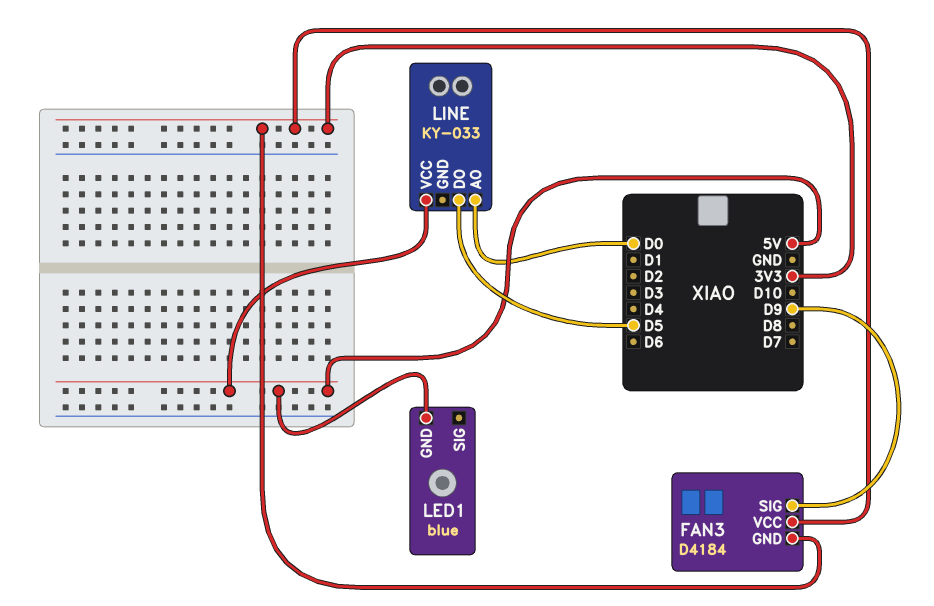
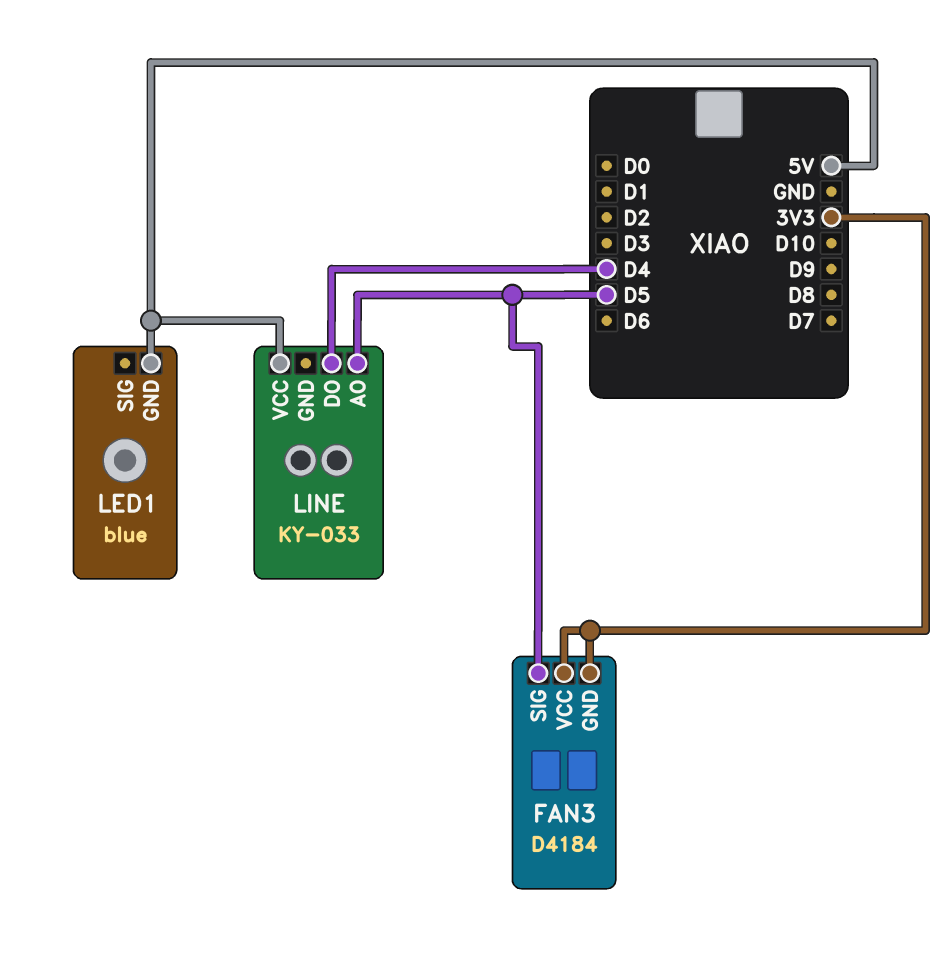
FAN3 pin SIG: D9 -> D5
LINE pin AO: D0 -> D5
LINE pin DO: D5 -> D4

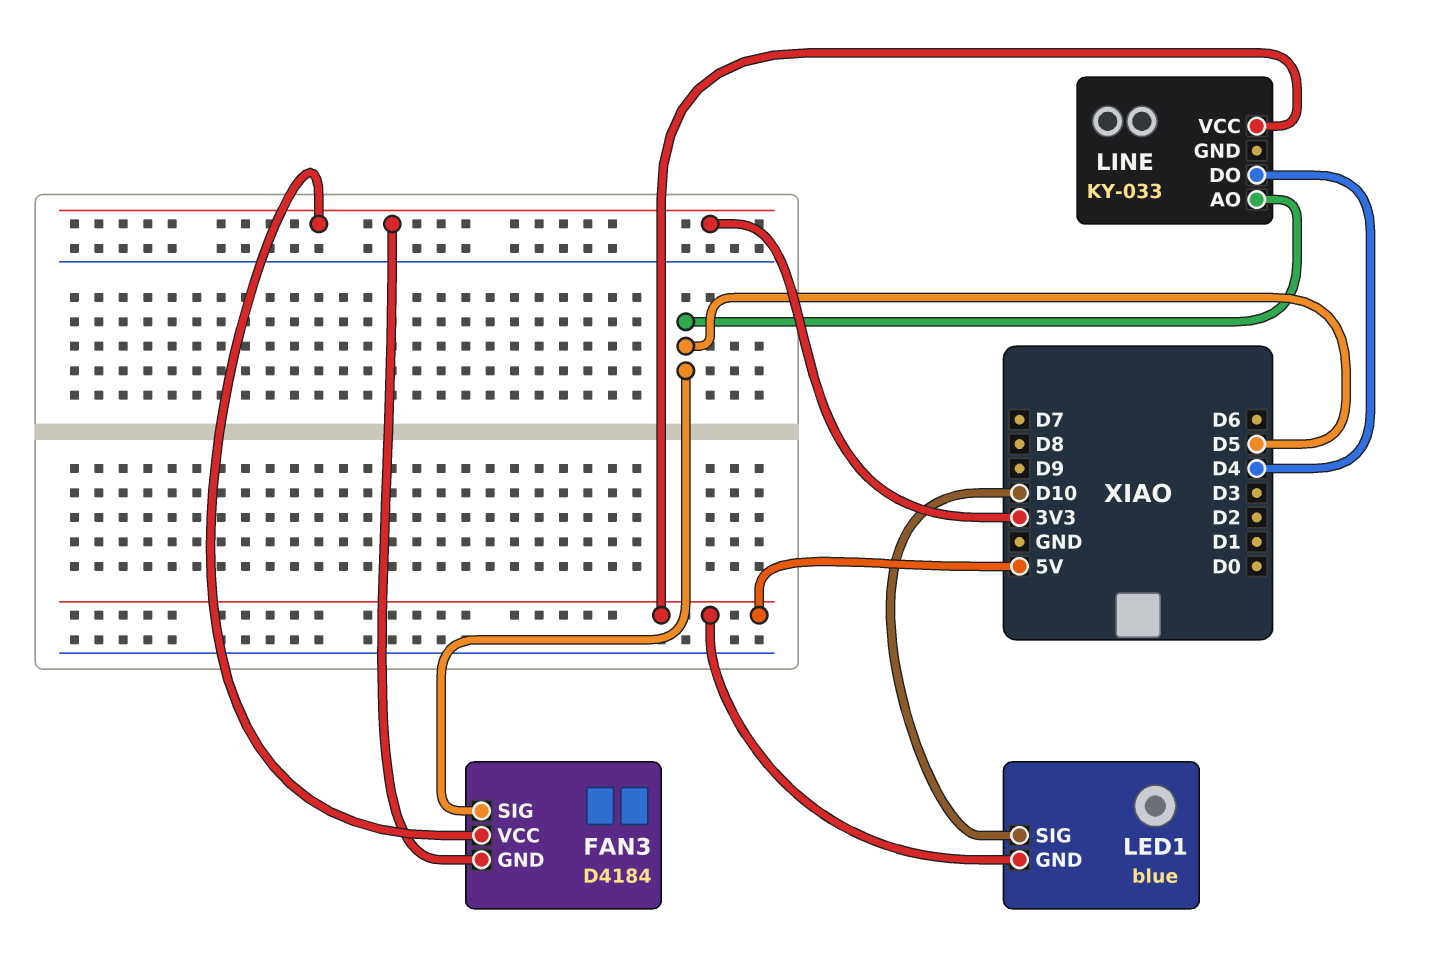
LED1 pin SIG: none -> D10

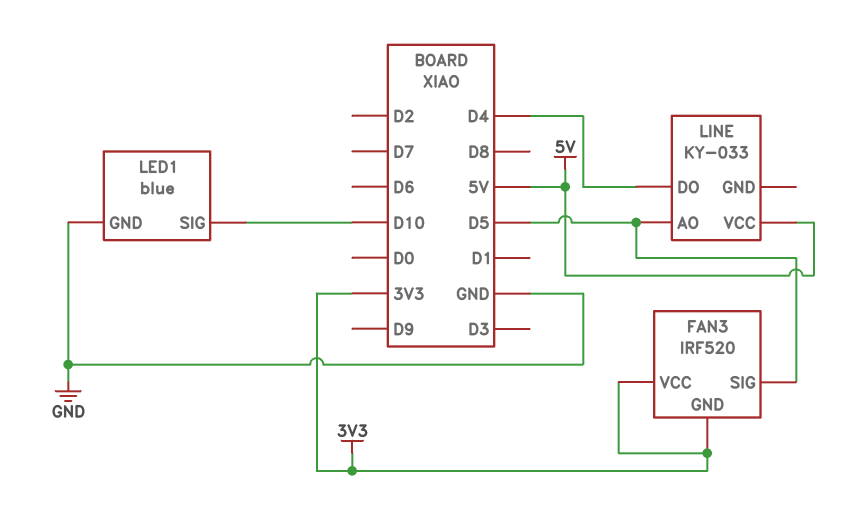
FAN3: D4184 -> IRF520
LED1 pin GND: 5V -> GND

